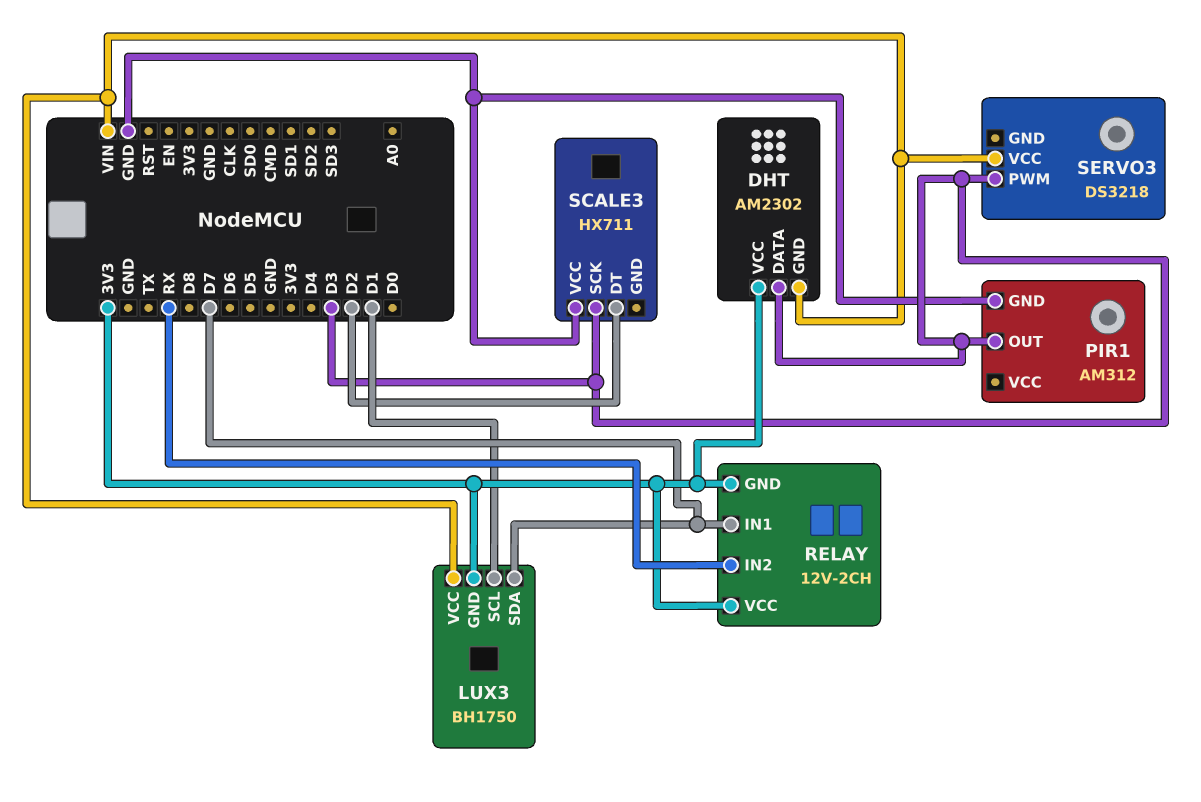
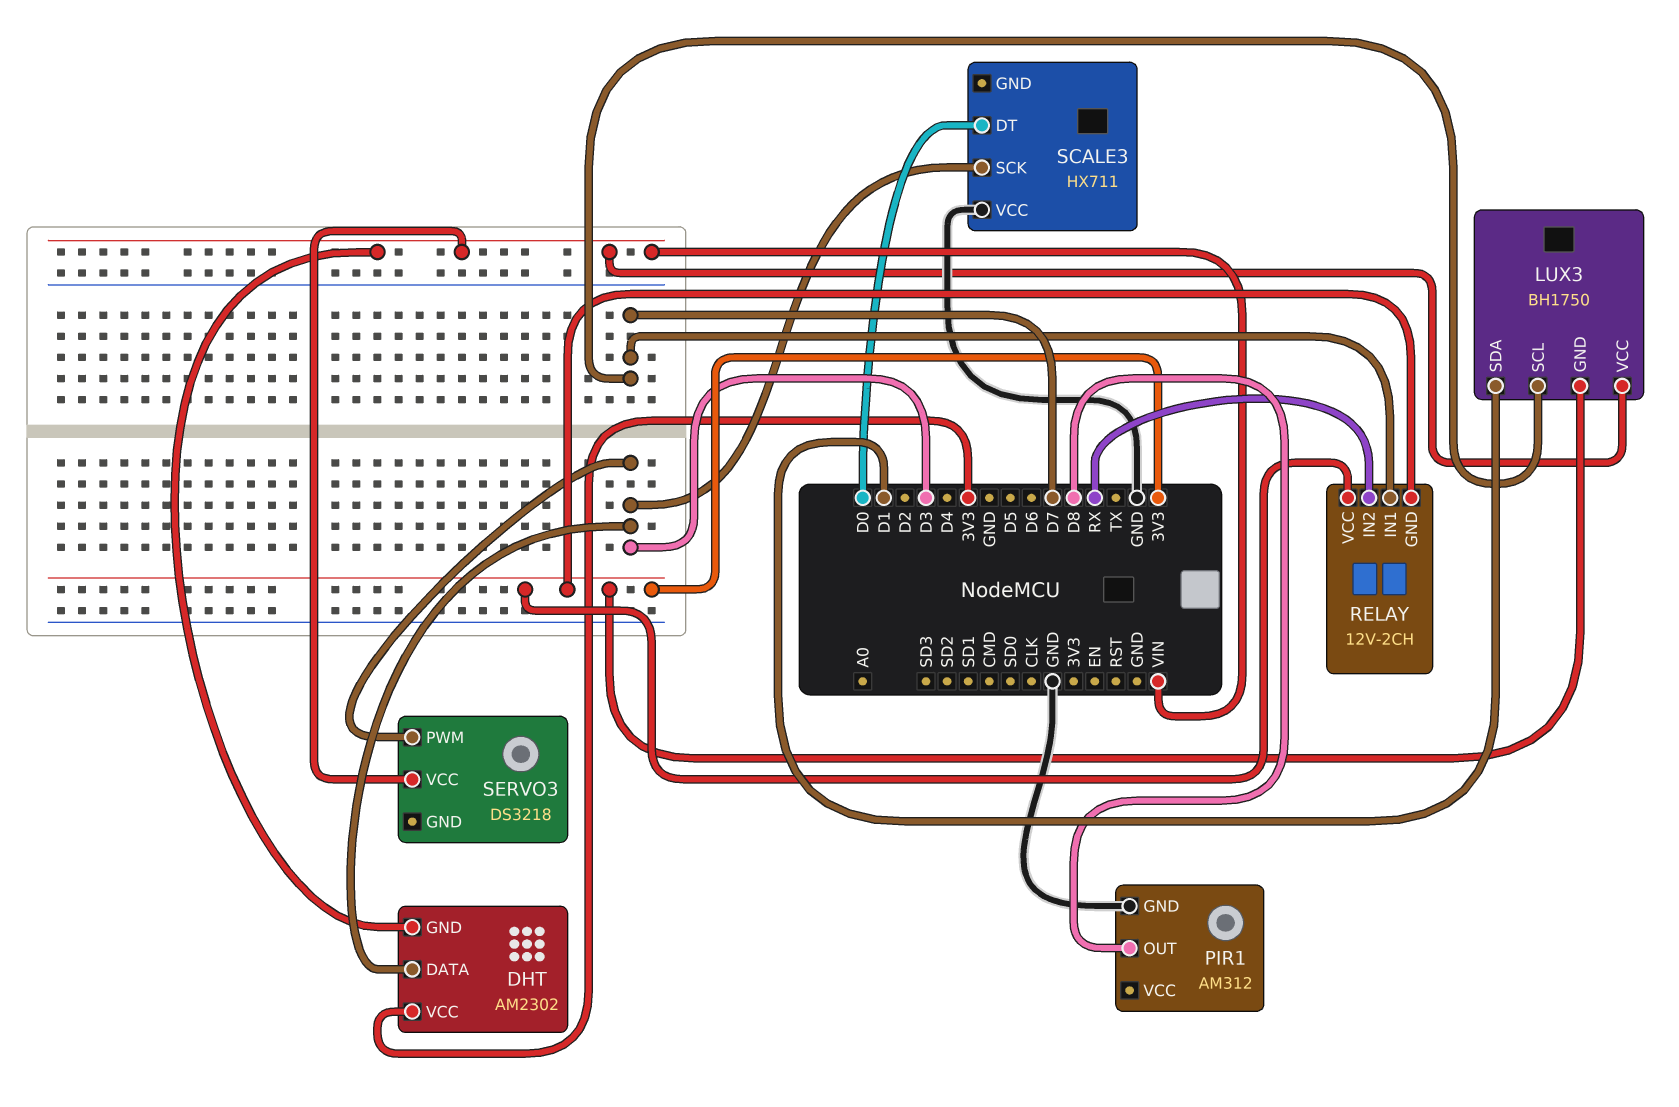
LUX3 pin SCL: D1 -> D7
LUX3 pin SDA: D7 -> D1
PIR1 pin OUT: D3 -> D8
SCALE3 pin DT: D2 -> D0

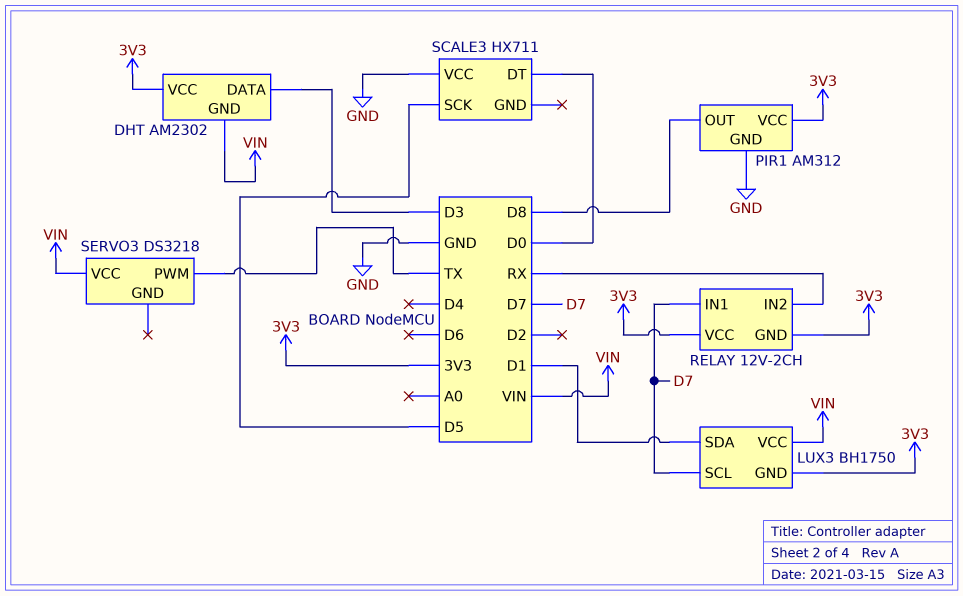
PIR1 pin VCC: none -> 3V3
SCALE3 pin SCK: D3 -> D5
SERVO3 pin PWM: D3 -> TX

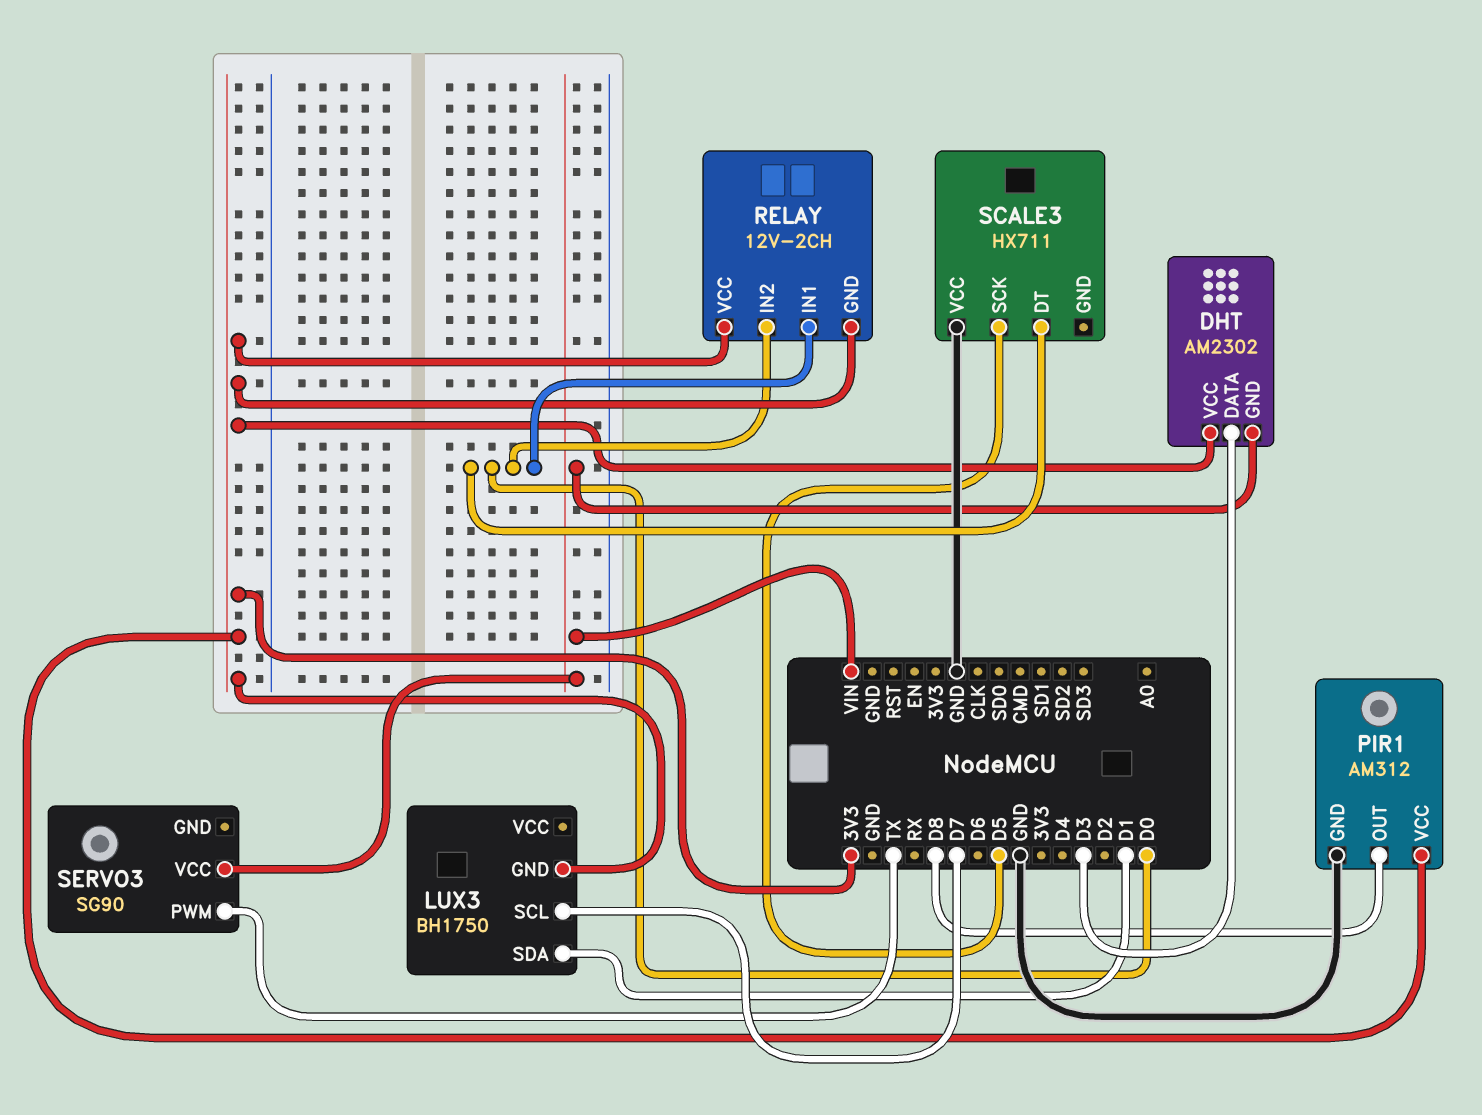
LUX3 pin VCC: VIN -> none
RELAY pin IN1: D7 -> D0
RELAY pin IN2: RX -> D0
SERVO3: DS3218 -> SG90

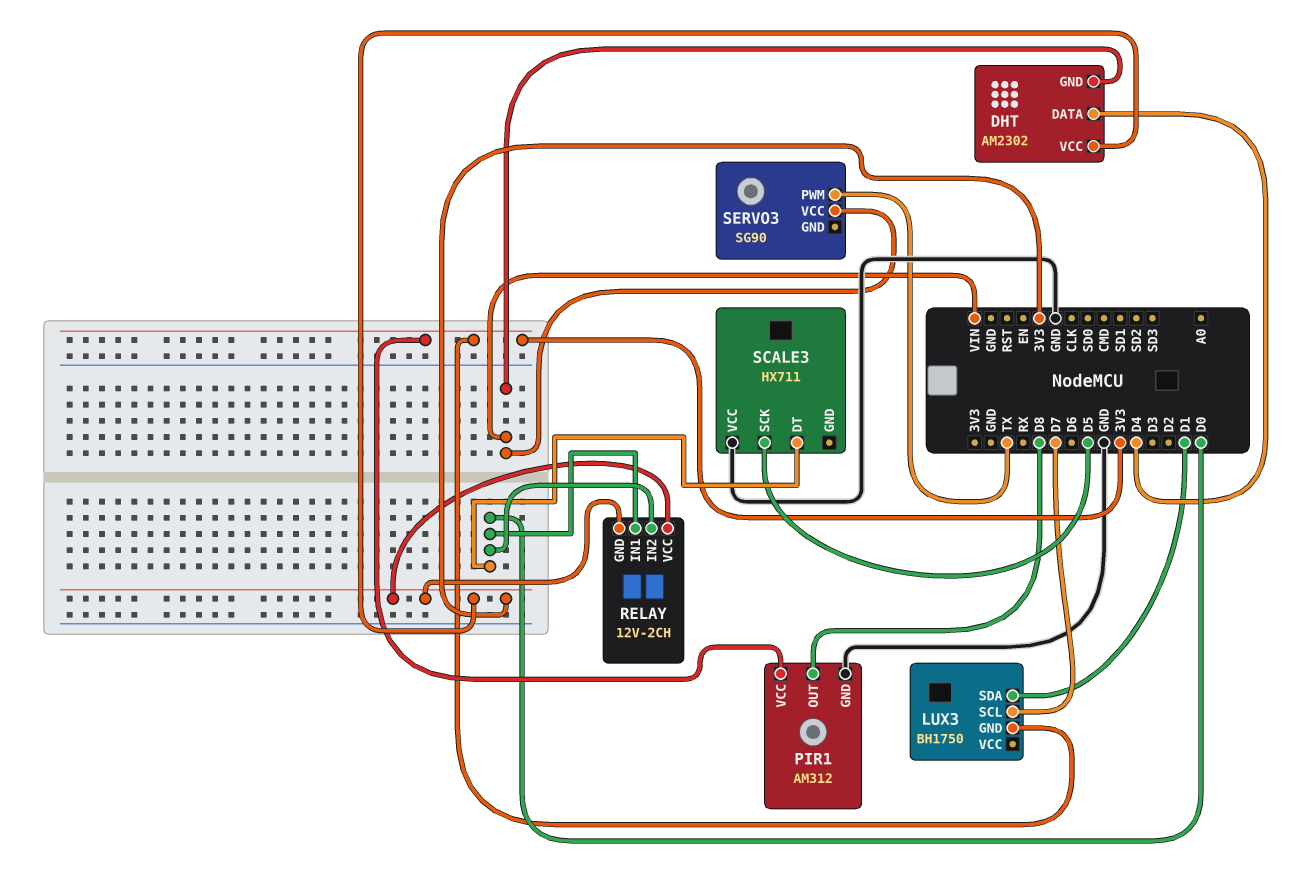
DHT pin DATA: D3 -> D4

